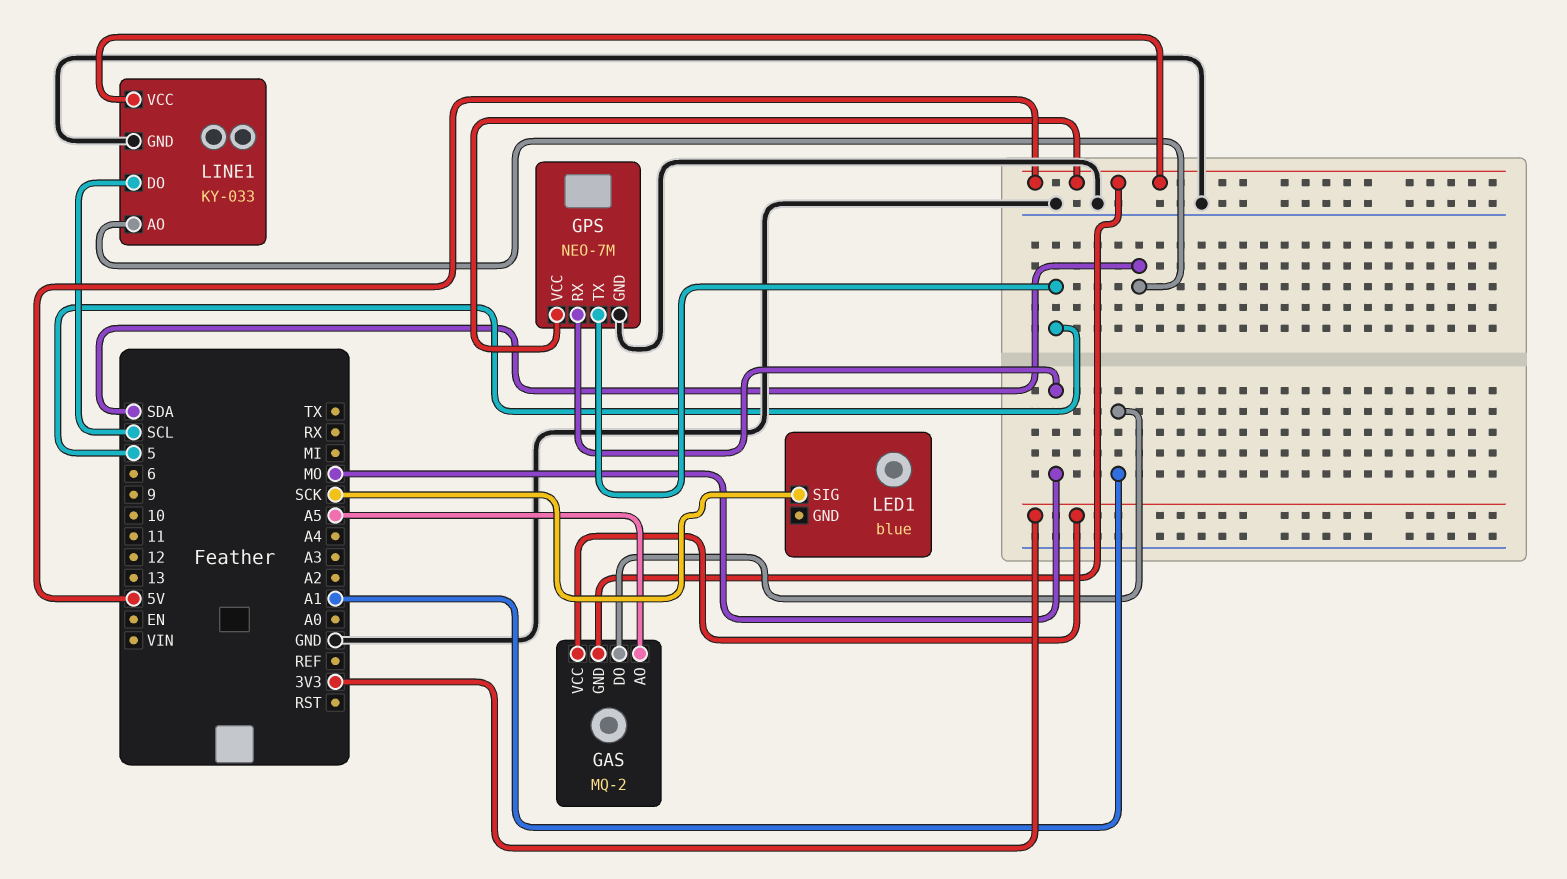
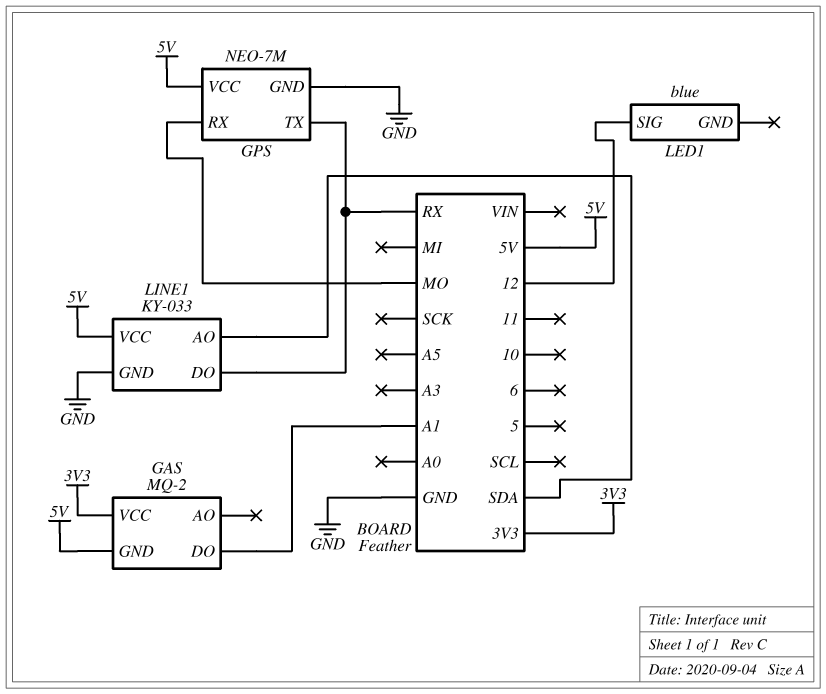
GAS pin AO: A5 -> none
GPS pin TX: 5 -> RX
LED1 pin SIG: SCK -> 12
LINE1 pin DO: SCL -> RX

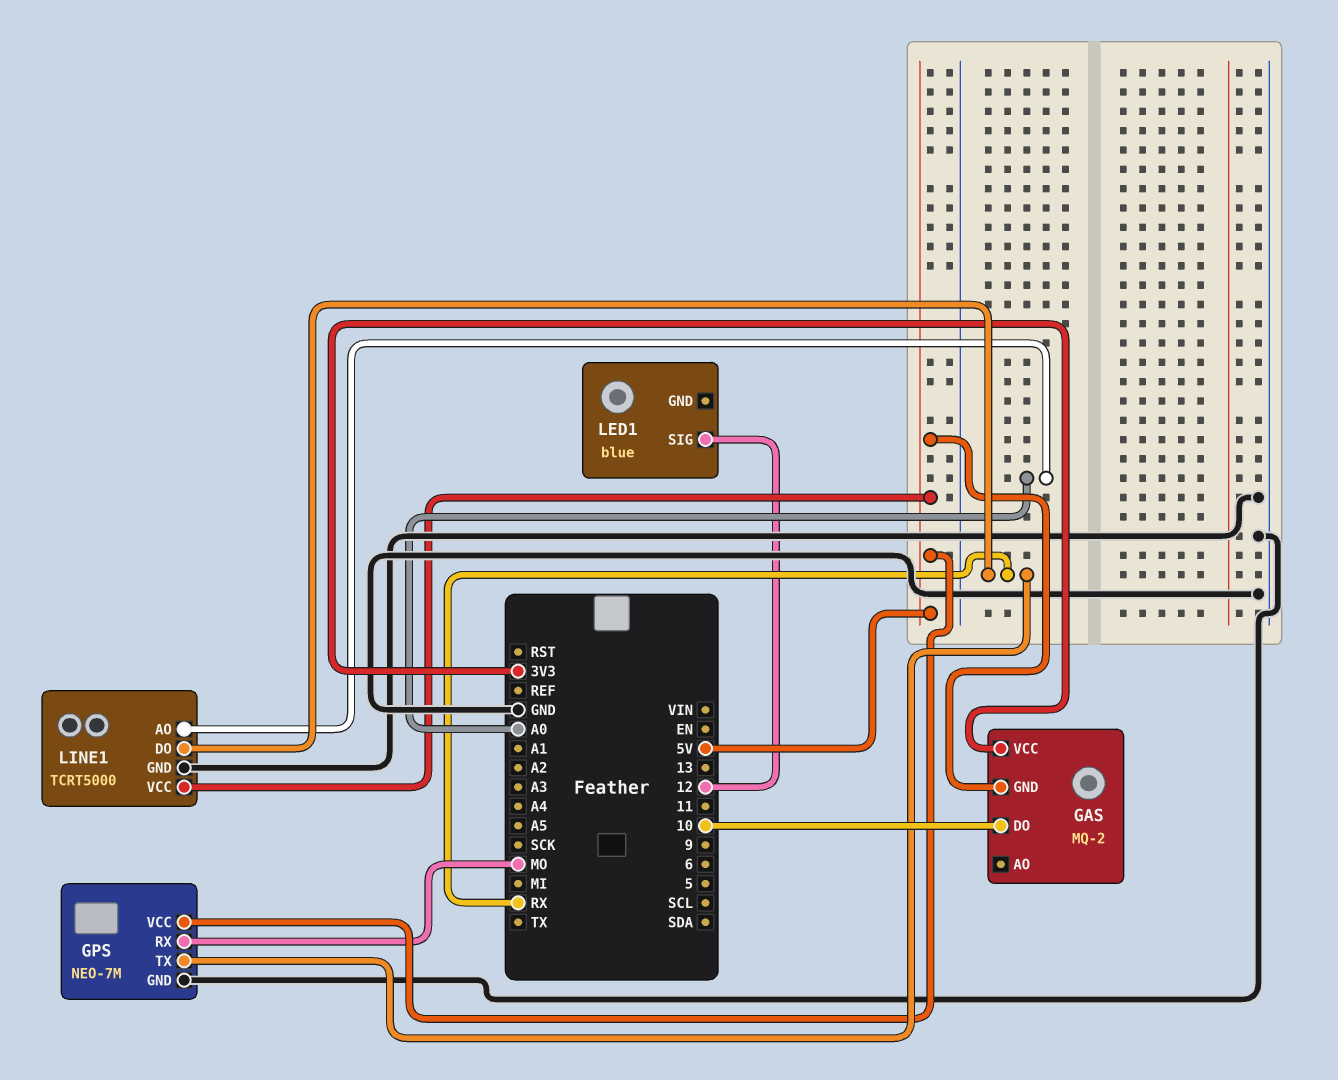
GAS pin DO: A1 -> 10
LINE1: KY-033 -> TCRT5000
LINE1 pin AO: SDA -> A0

